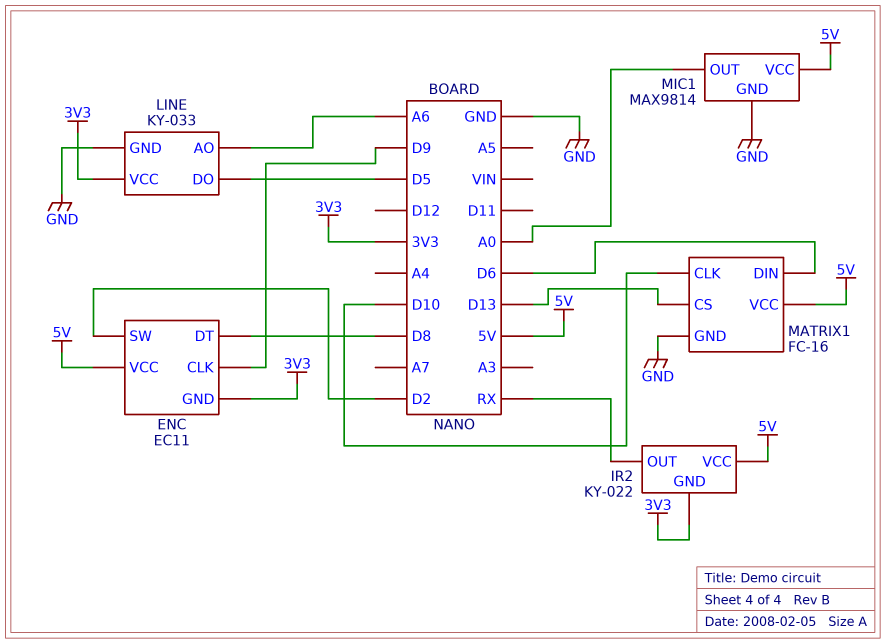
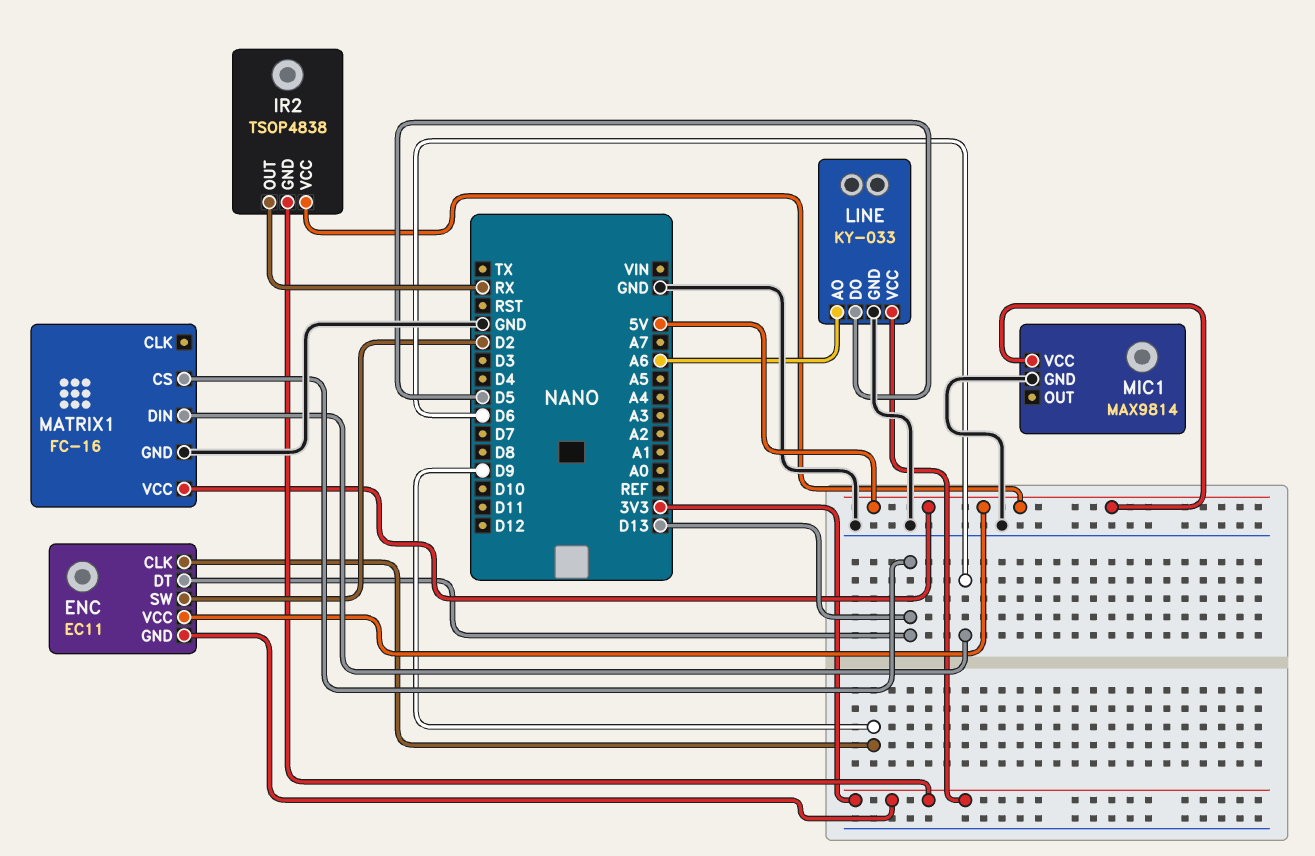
ENC pin DT: D8 -> D13
IR2: KY-022 -> TSOP4838
MATRIX1 pin CLK: D10 -> none
MIC1 pin OUT: A0 -> none

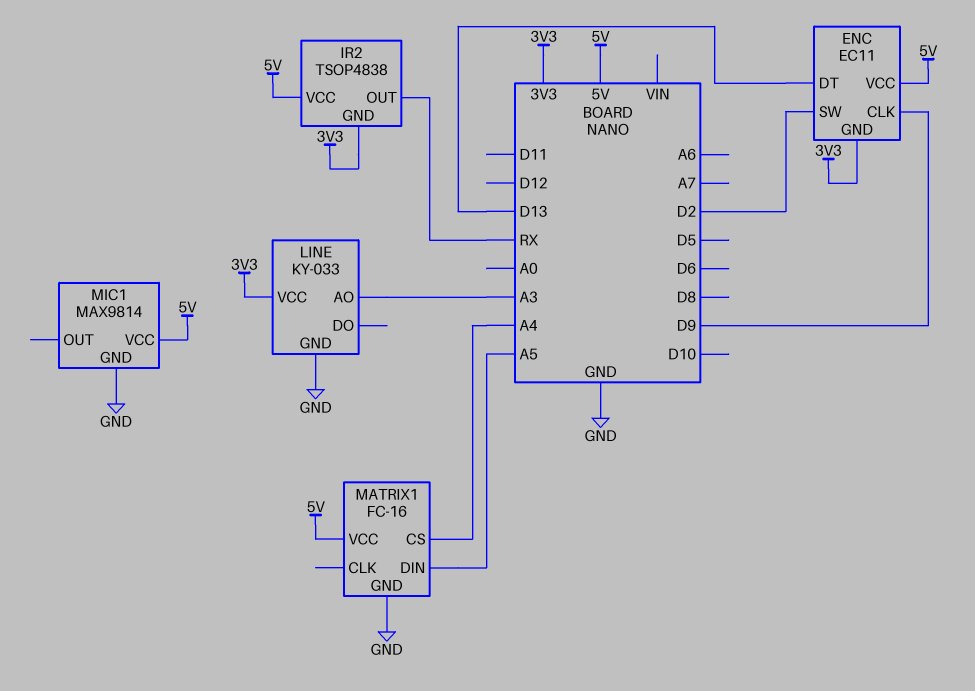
LINE pin AO: A6 -> A3
LINE pin DO: D5 -> none
MATRIX1 pin CS: D13 -> A4
MATRIX1 pin DIN: D6 -> A5

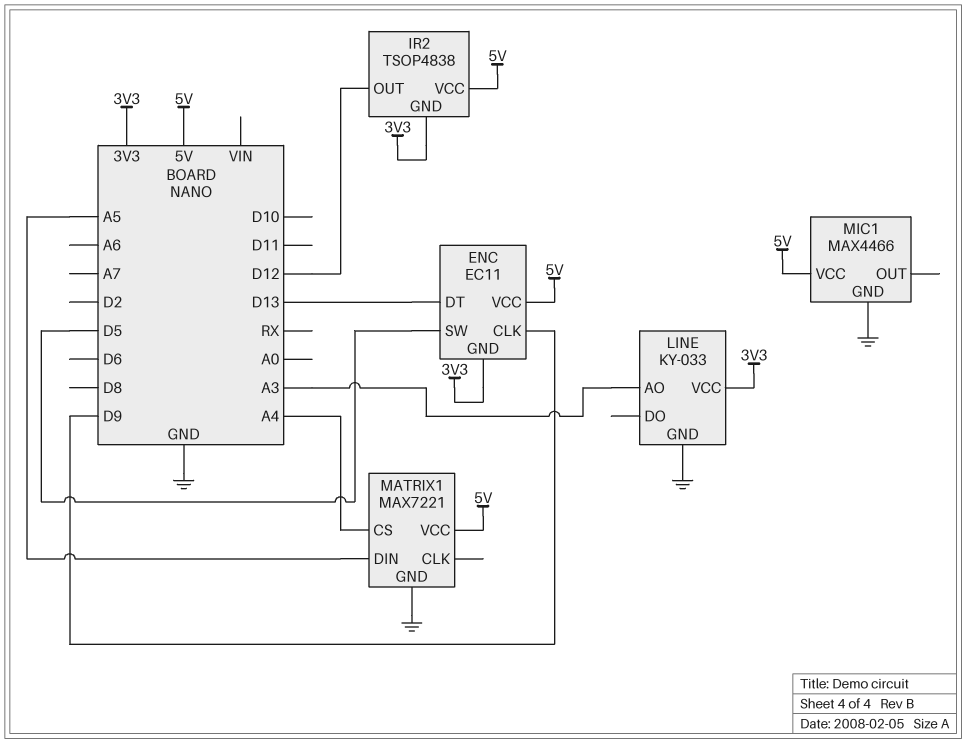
ENC pin SW: D2 -> D5
IR2 pin OUT: RX -> D12
MATRIX1: FC-16 -> MAX7221
MIC1: MAX9814 -> MAX4466

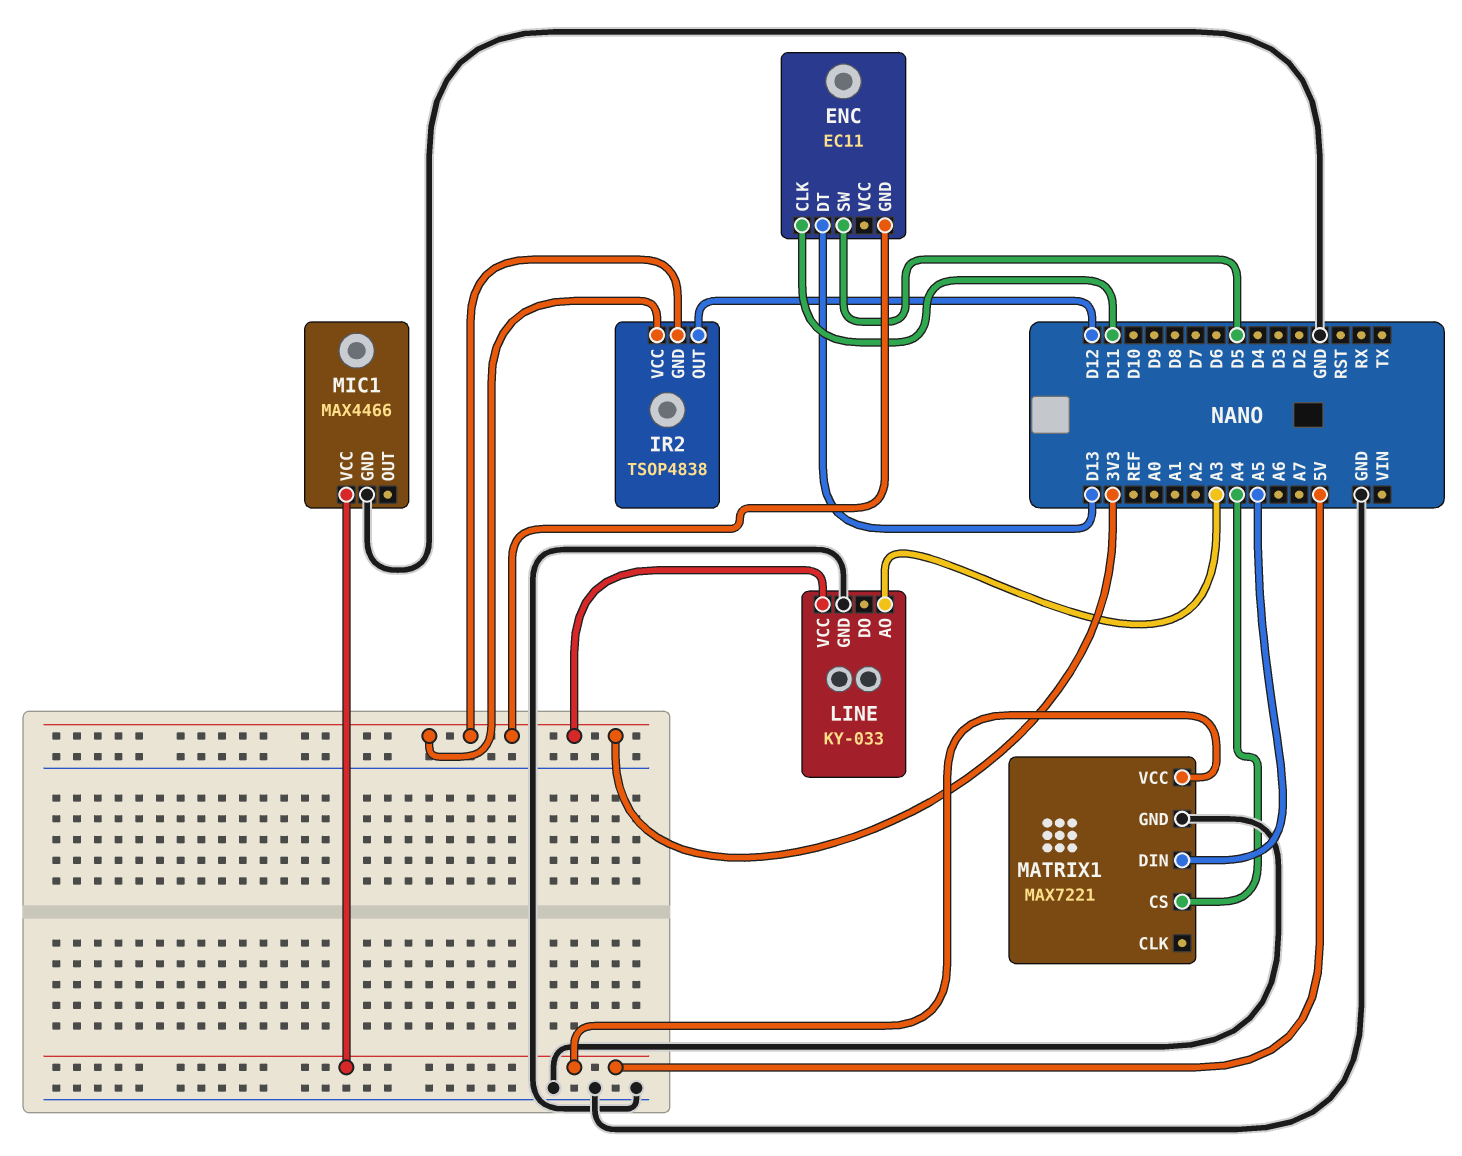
ENC pin CLK: D9 -> D11
ENC pin VCC: 5V -> none
IR2 pin VCC: 5V -> 3V3

